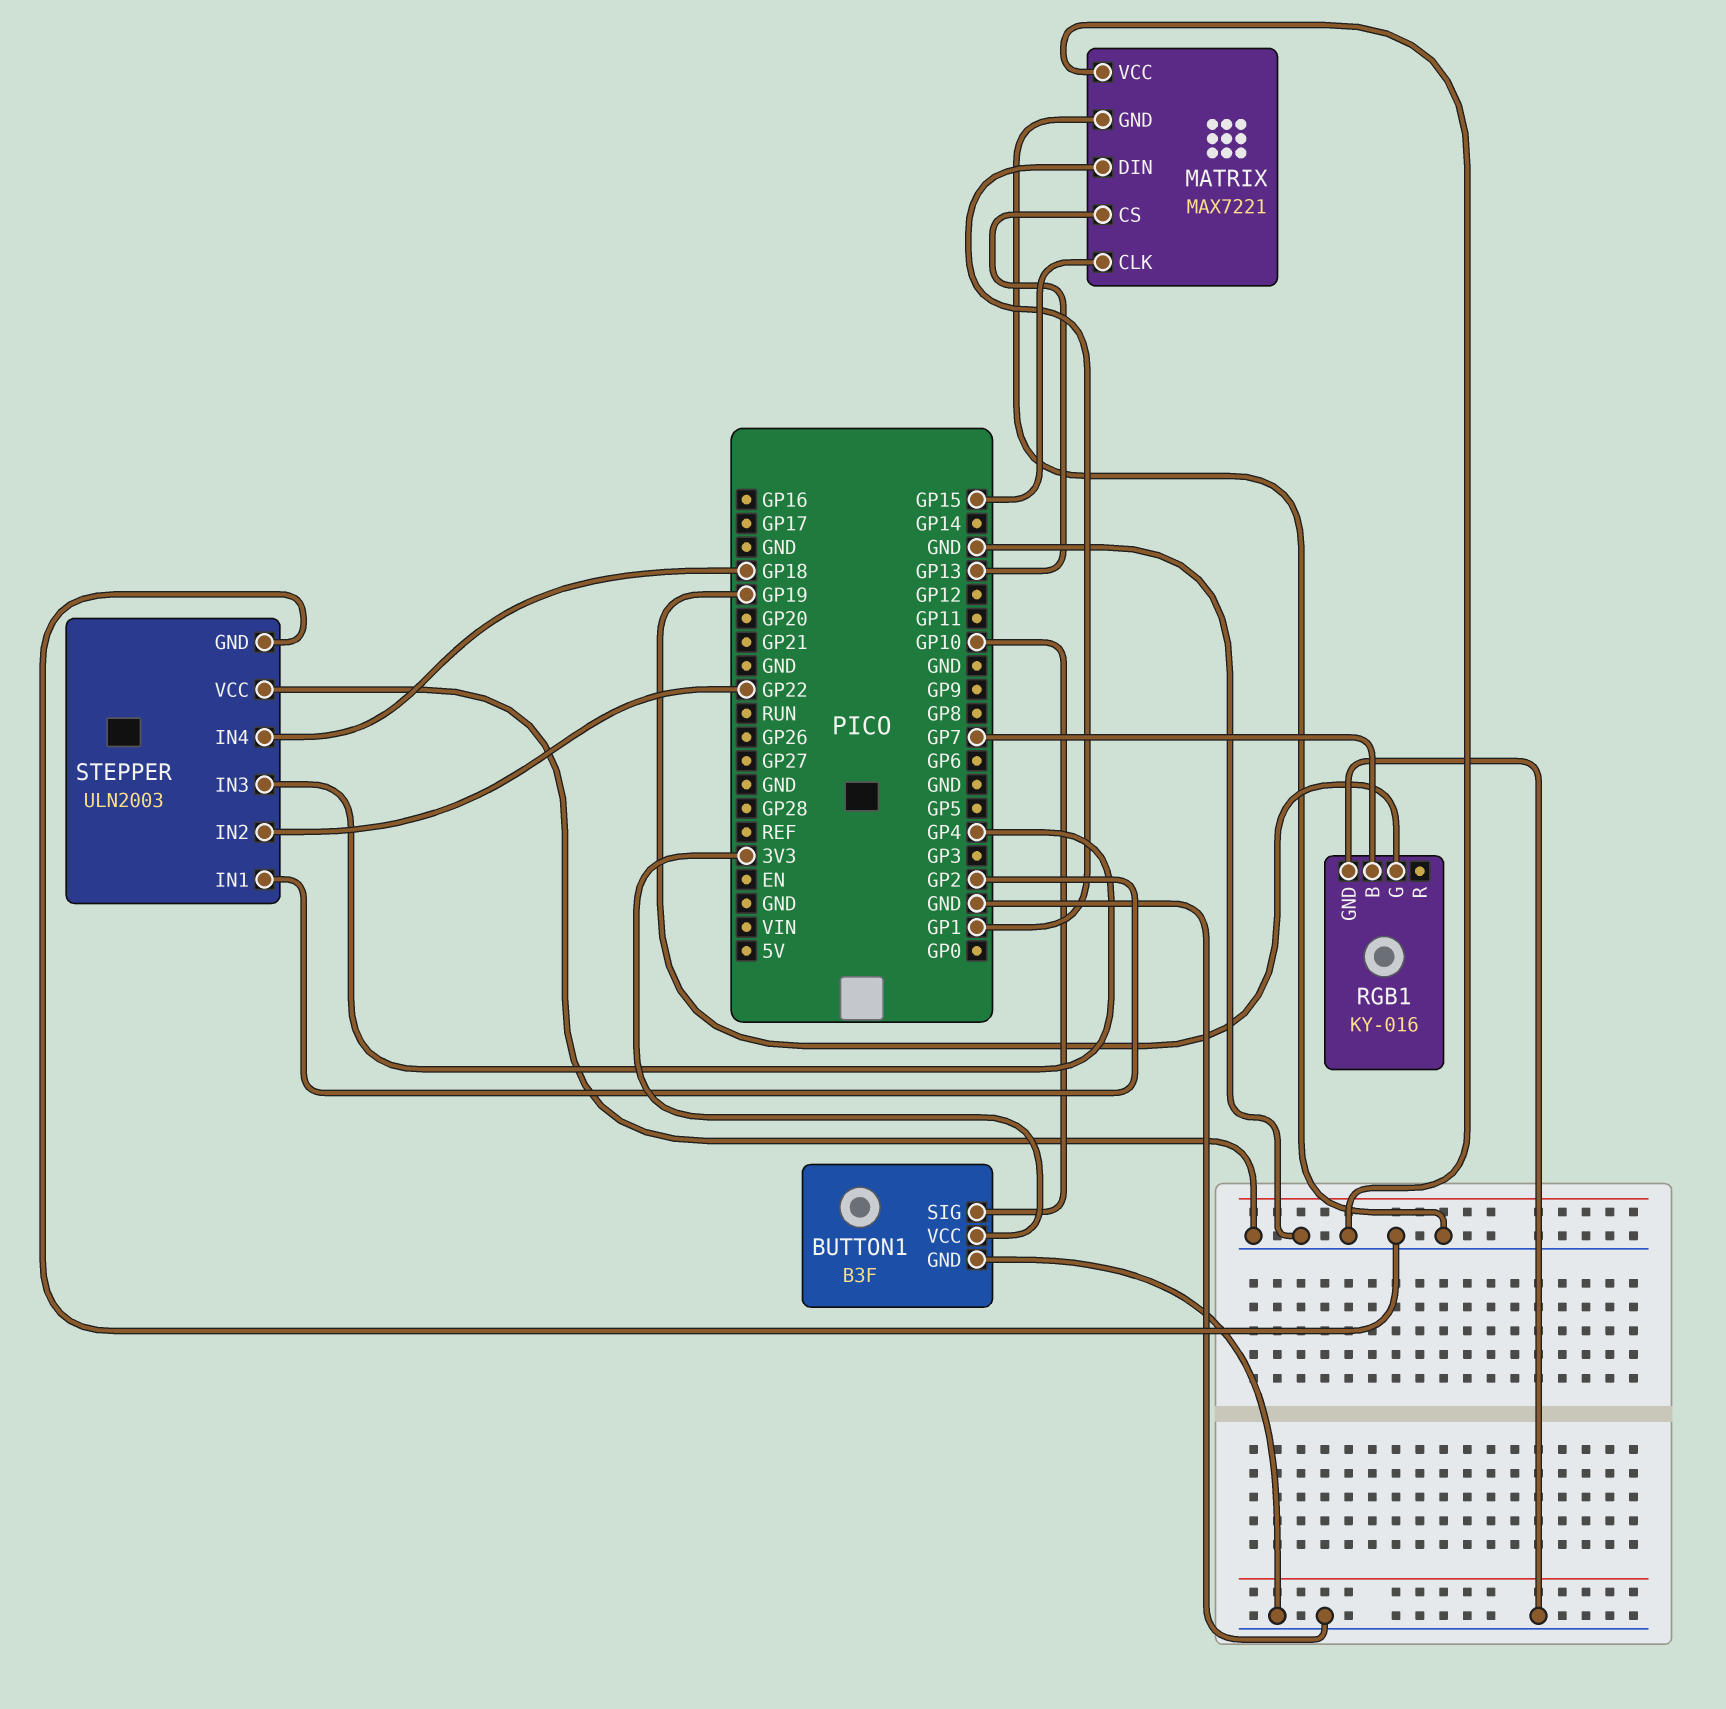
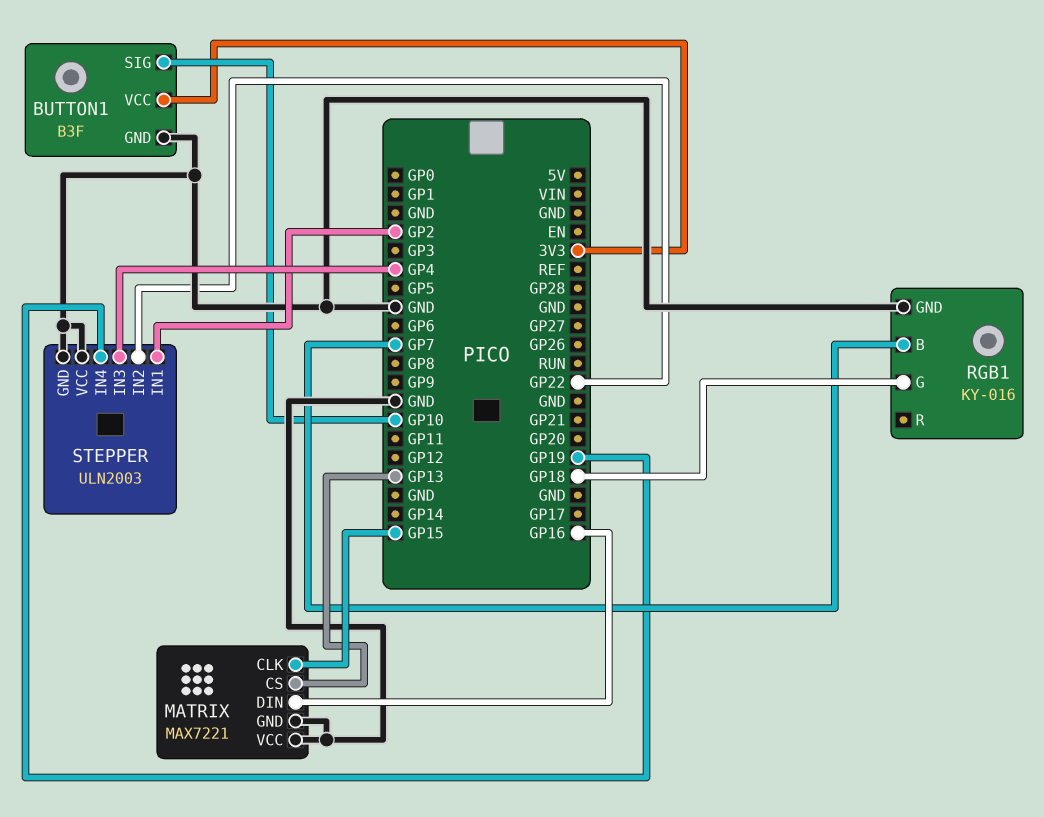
MATRIX pin DIN: GP1 -> GP16
RGB1 pin G: GP19 -> GP18
STEPPER pin IN4: GP18 -> GP19

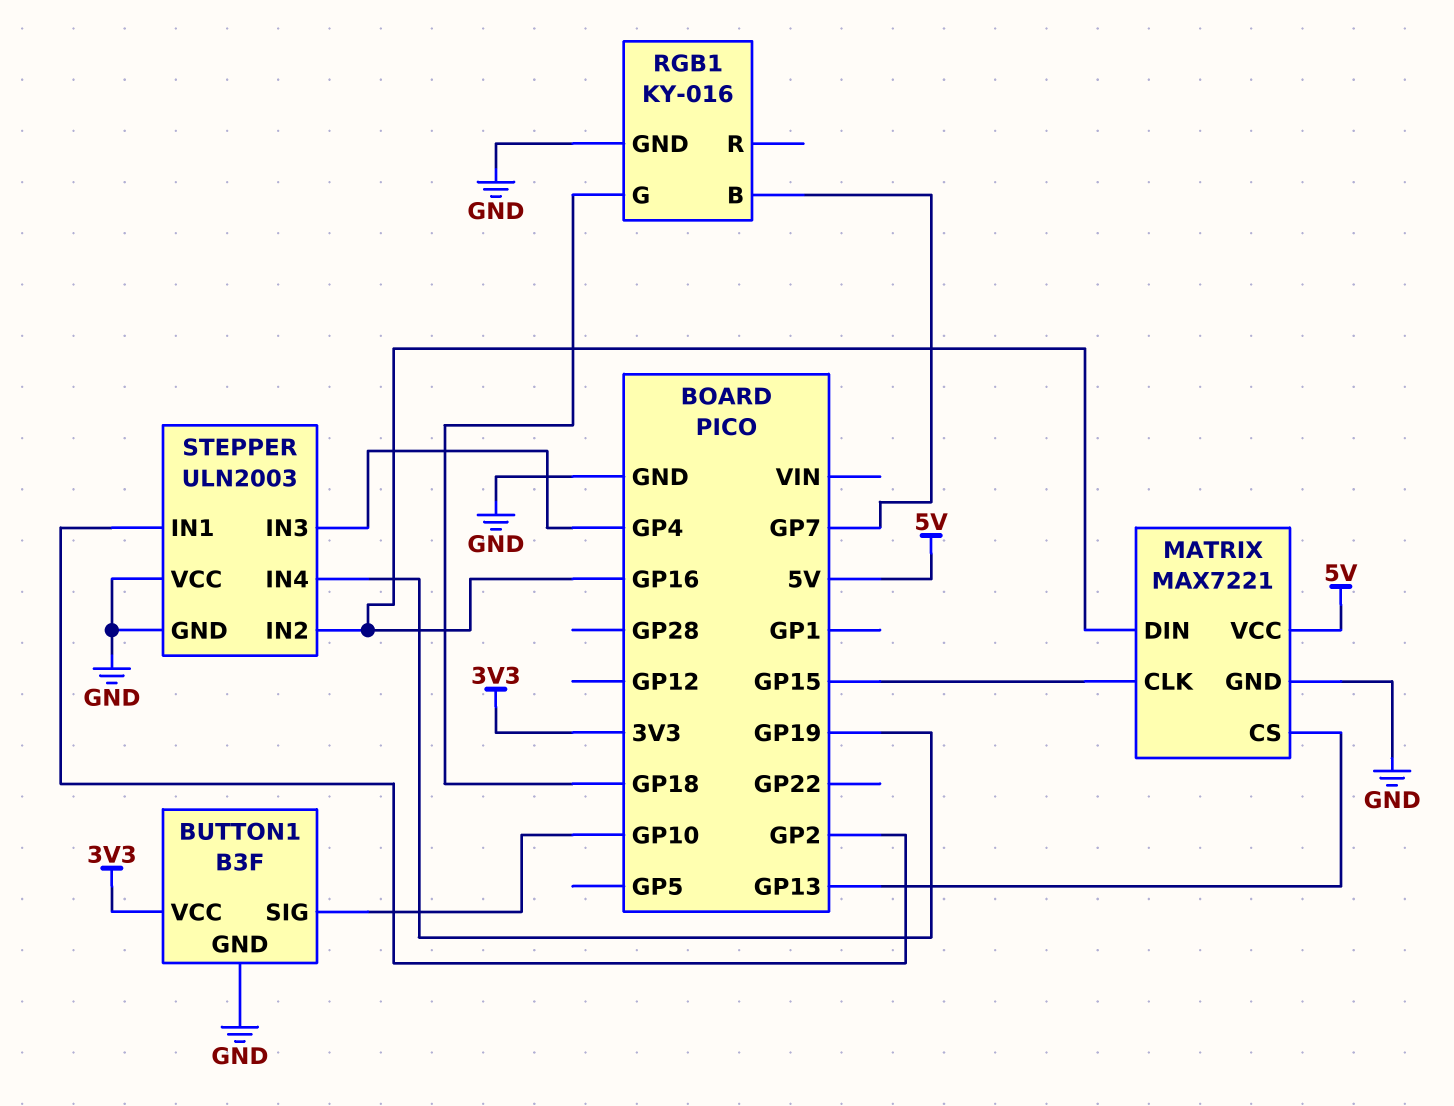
MATRIX pin VCC: GND -> 5V
STEPPER pin IN2: GP22 -> GP16

